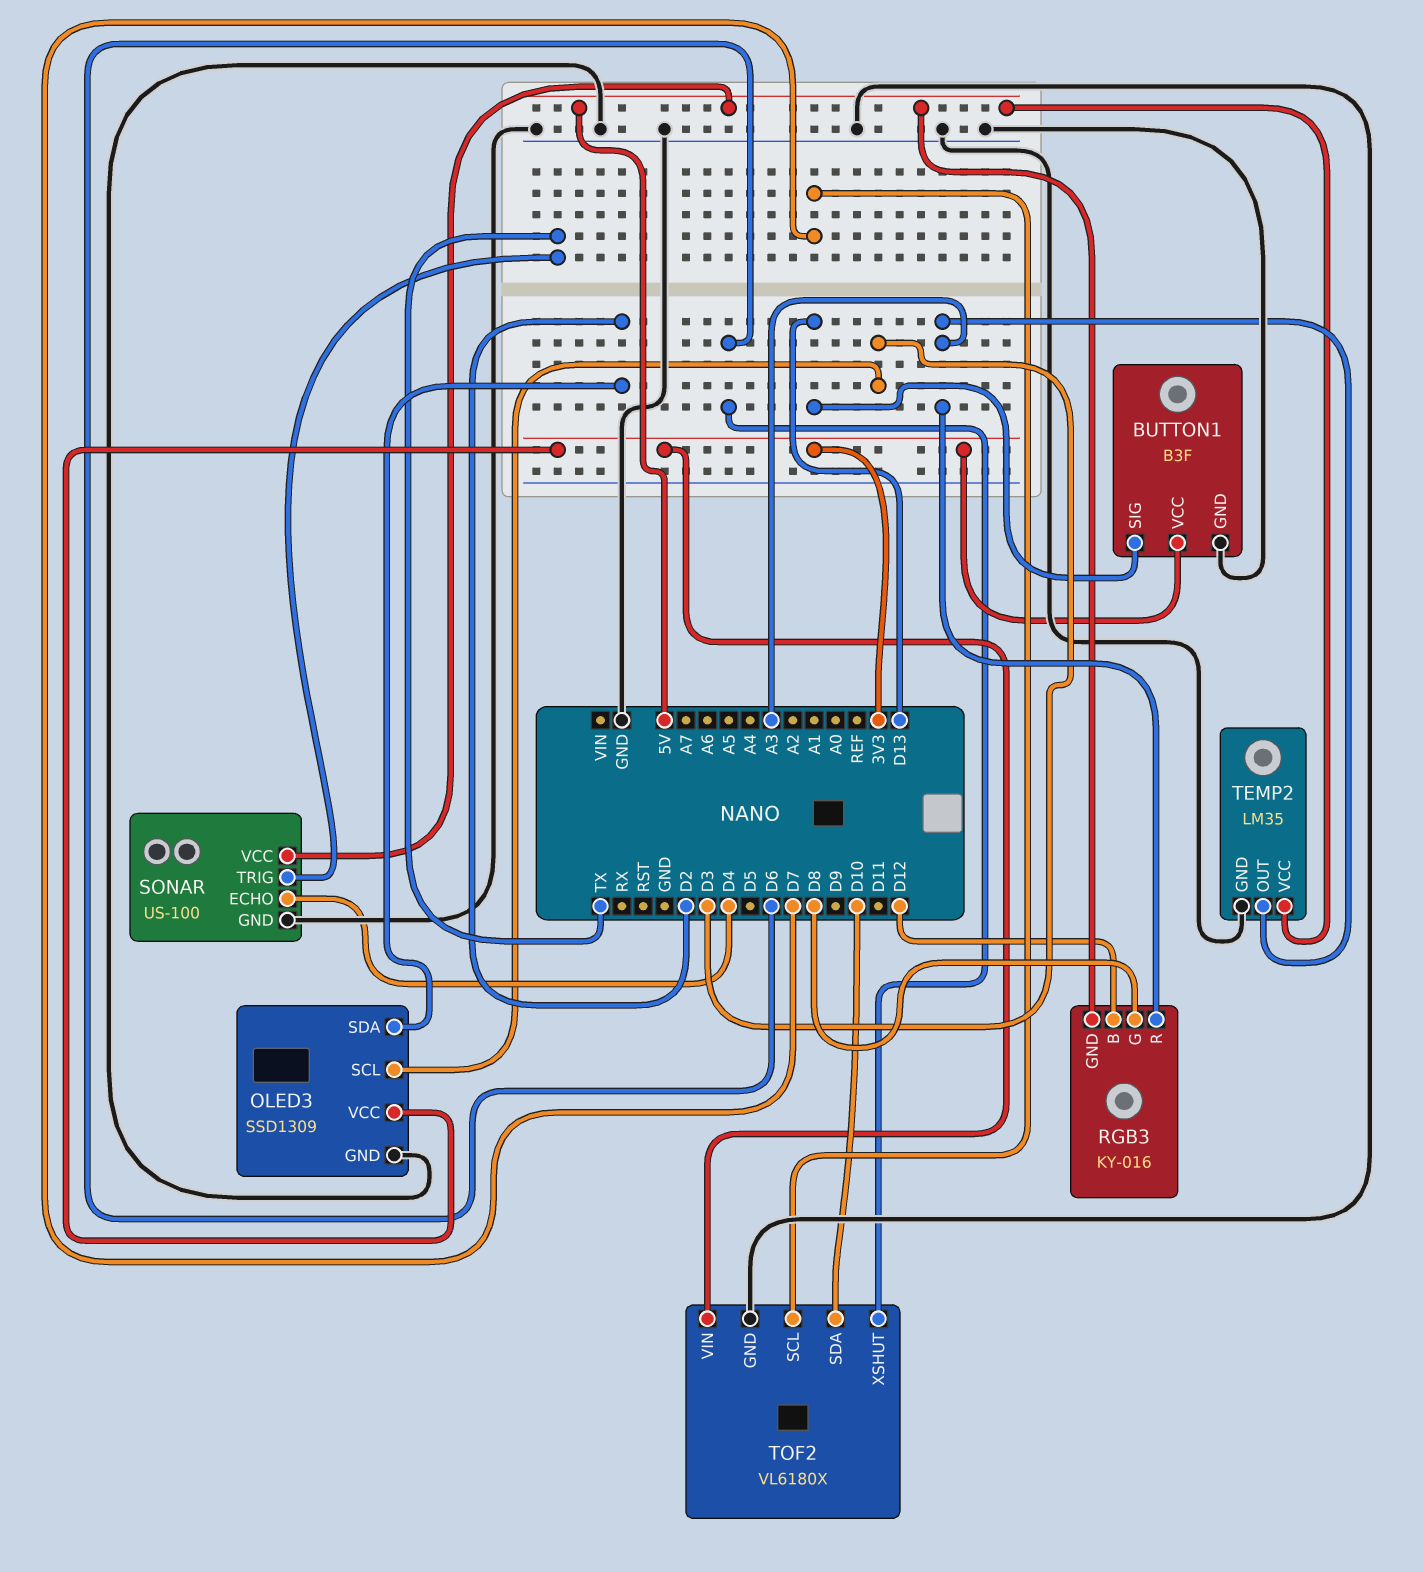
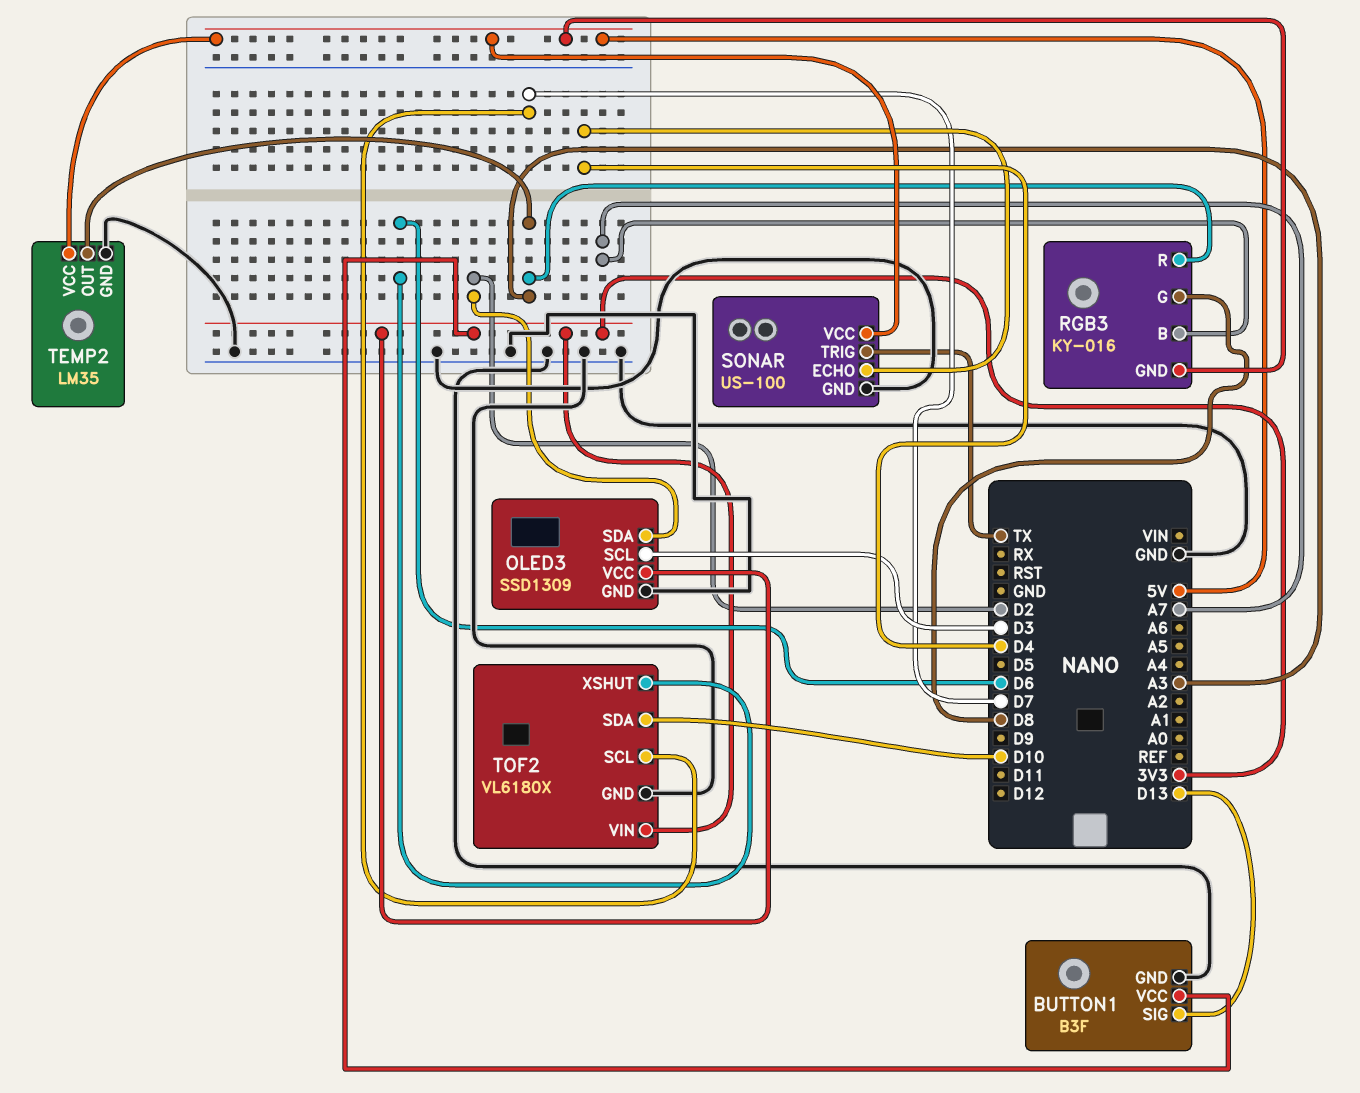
RGB3 pin B: D12 -> A7

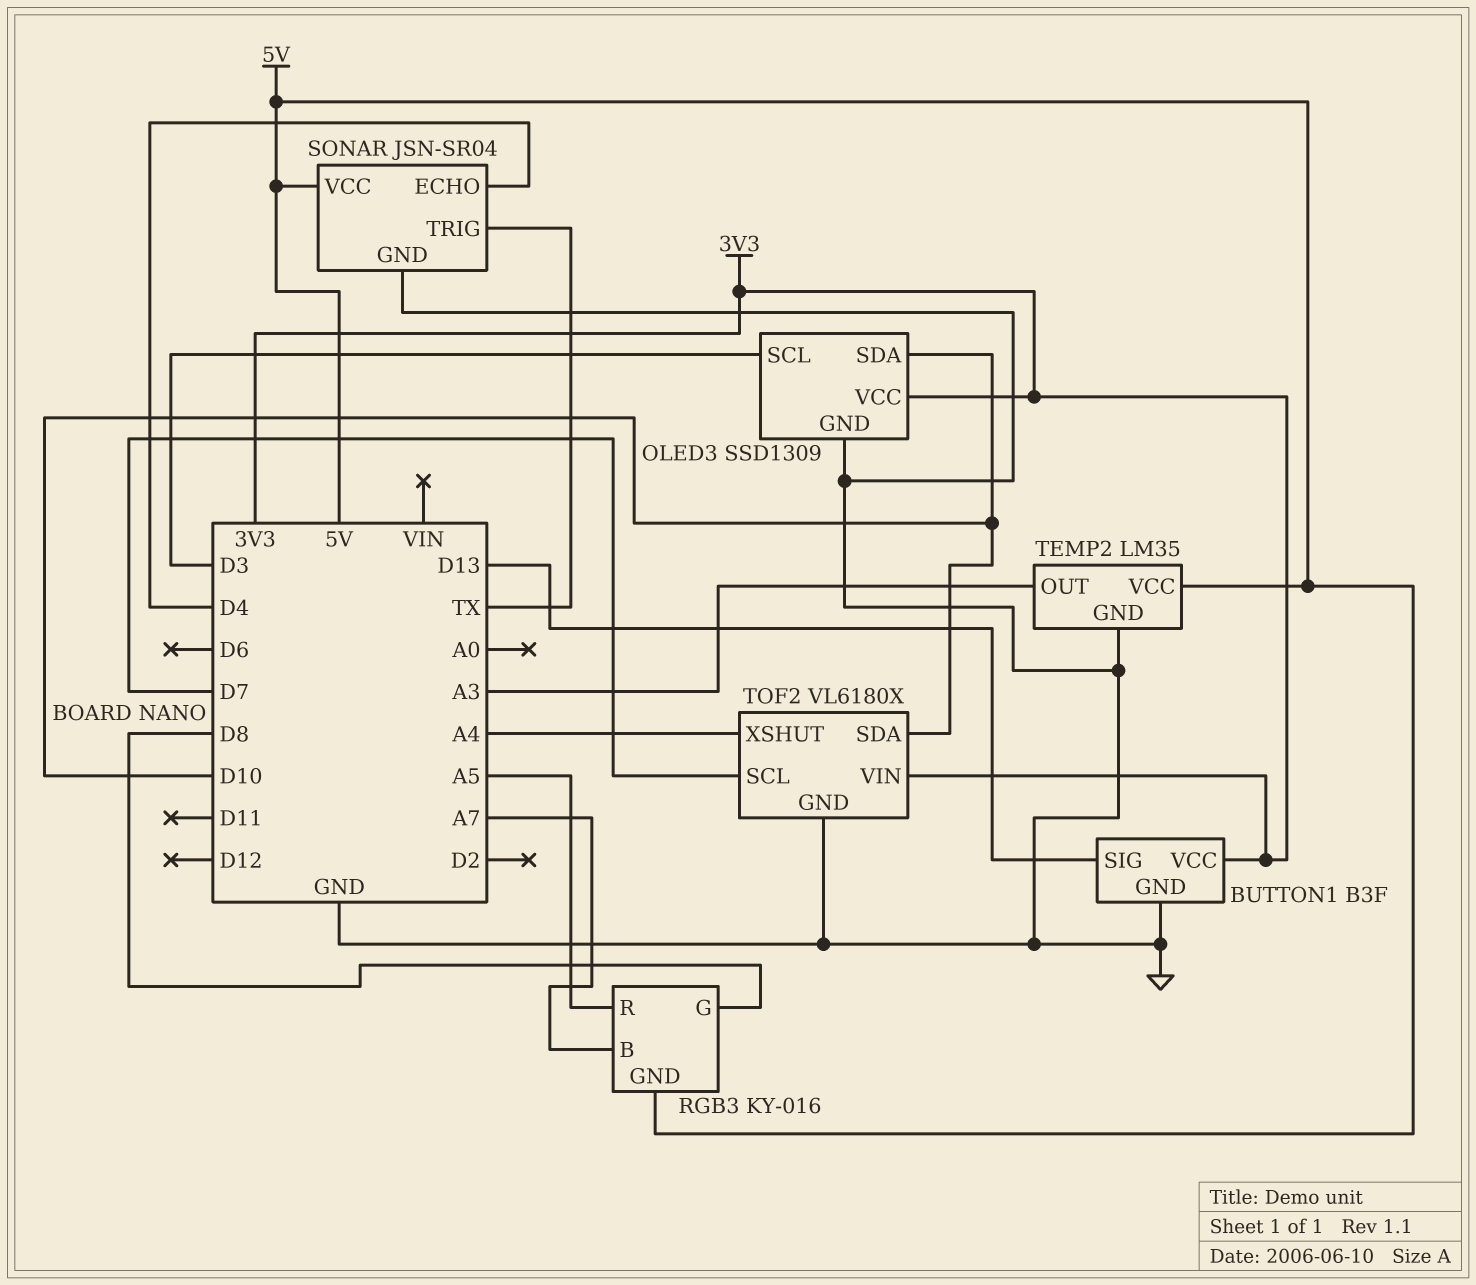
OLED3 pin SDA: D2 -> D10
RGB3 pin R: A3 -> A5
SONAR: US-100 -> JSN-SR04
TOF2 pin XSHUT: D6 -> A4

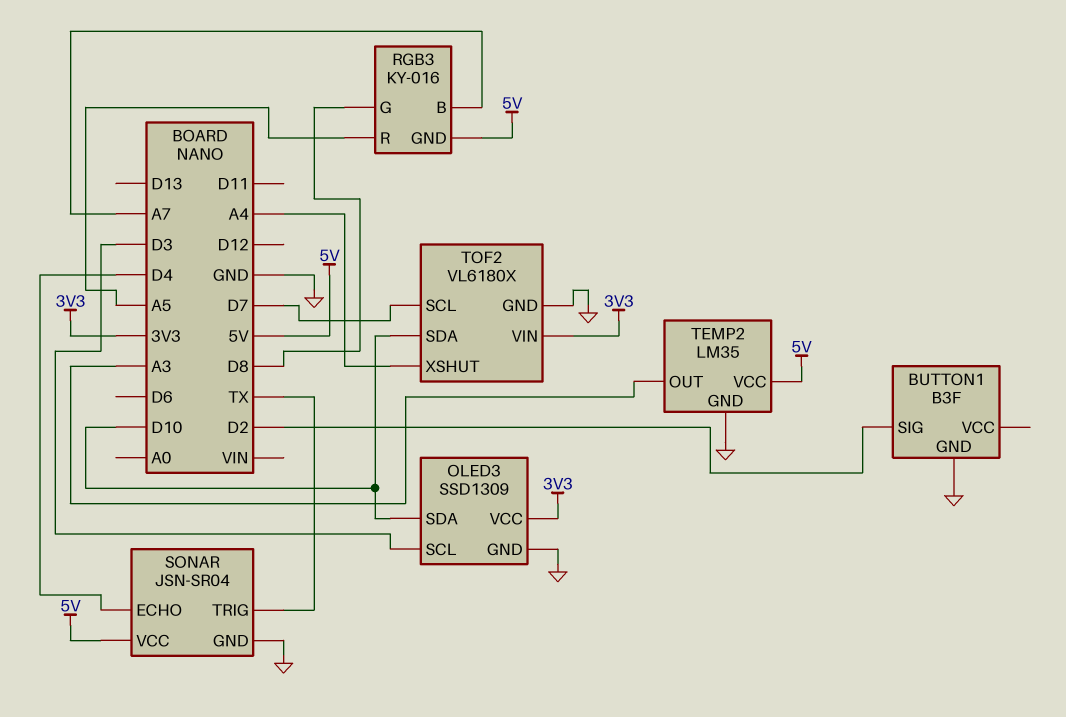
BUTTON1 pin SIG: D13 -> D2
BUTTON1 pin VCC: 3V3 -> none

